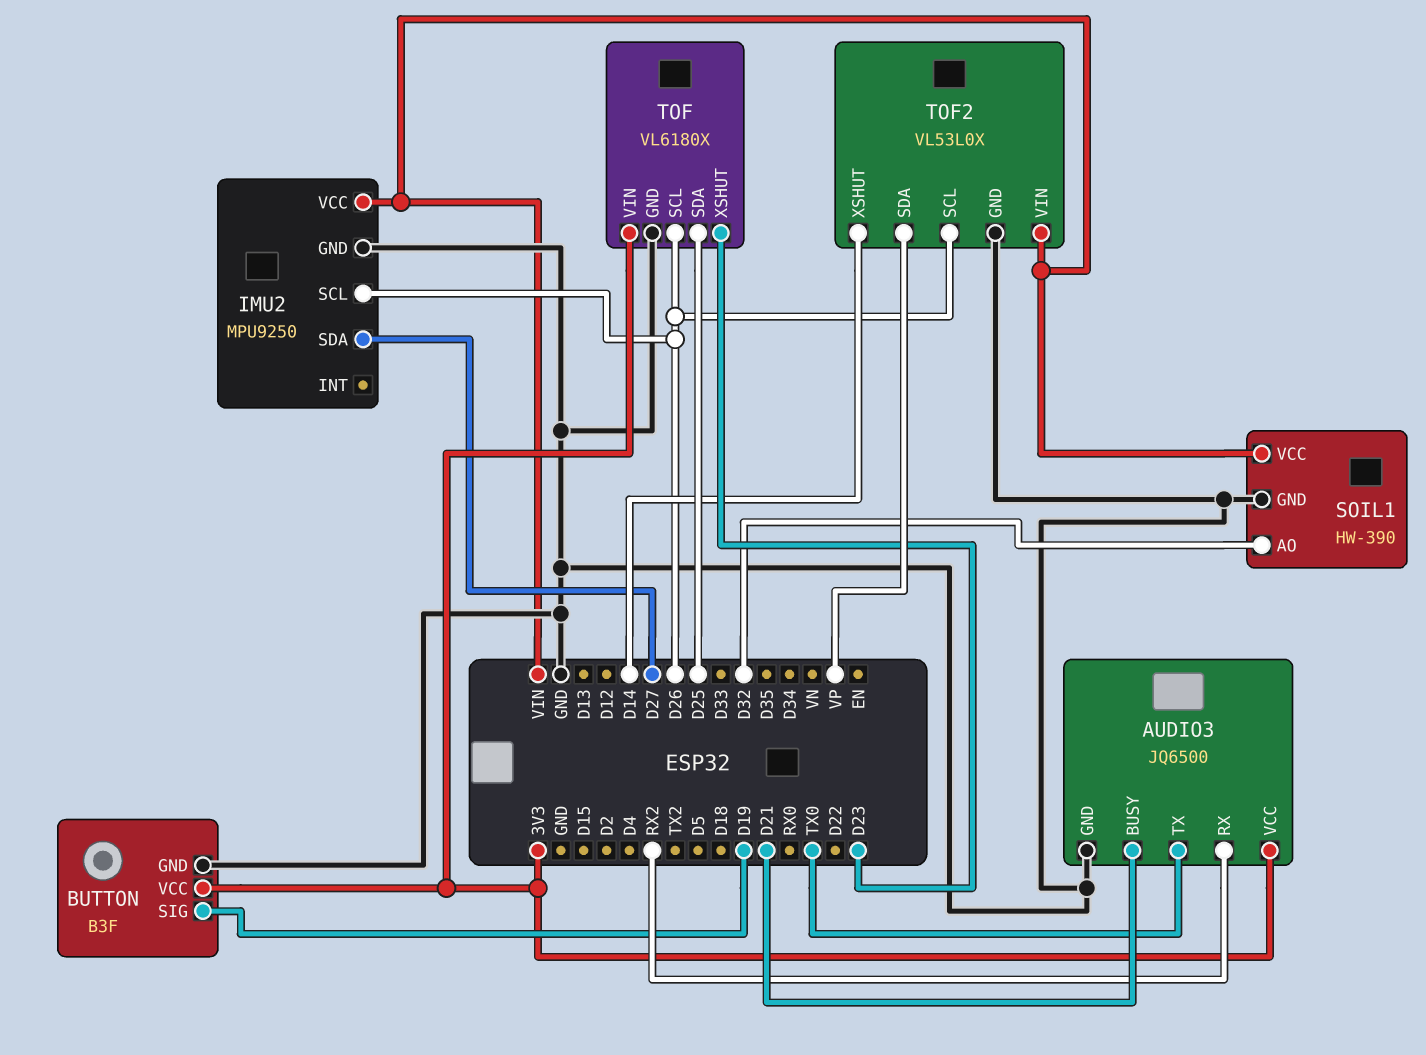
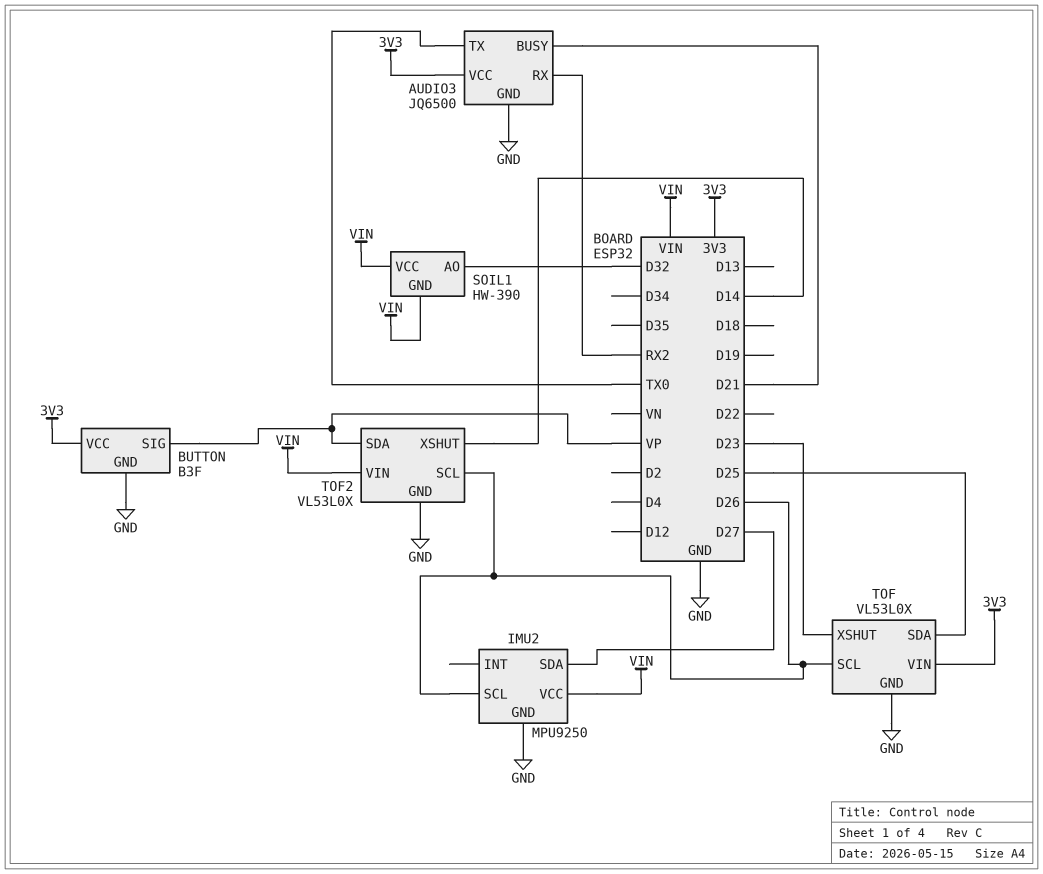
BUTTON pin SIG: D19 -> VP
SOIL1 pin GND: GND -> VIN
TOF: VL6180X -> VL53L0X

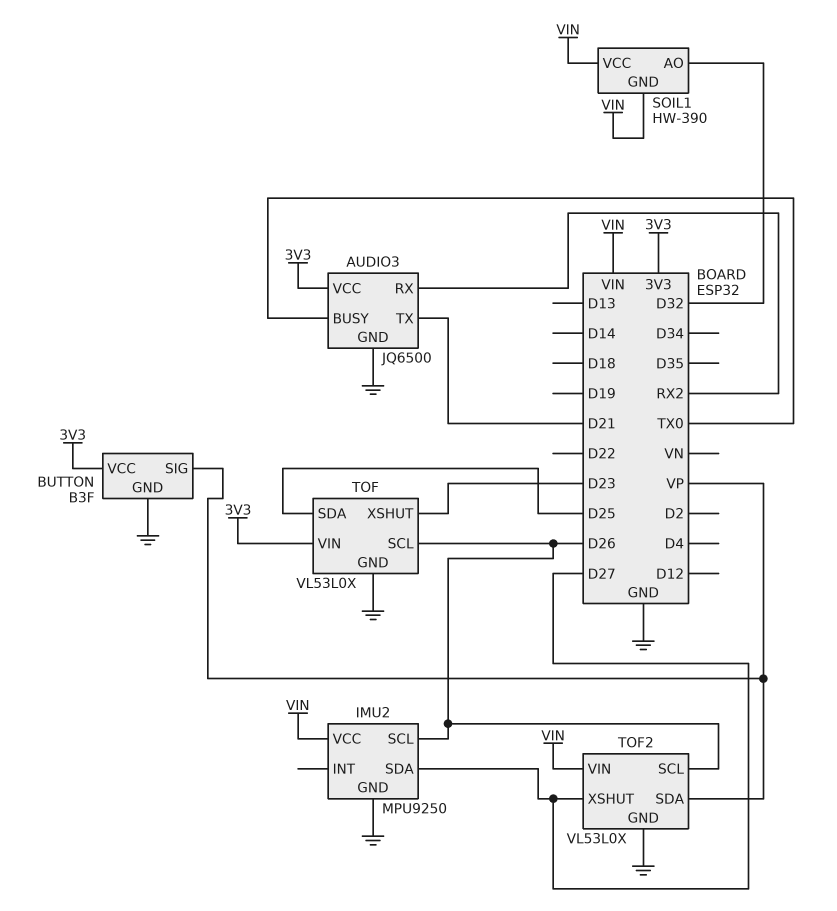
AUDIO3 pin BUSY: D21 -> TX0
AUDIO3 pin TX: TX0 -> D21
TOF2 pin XSHUT: D14 -> D27

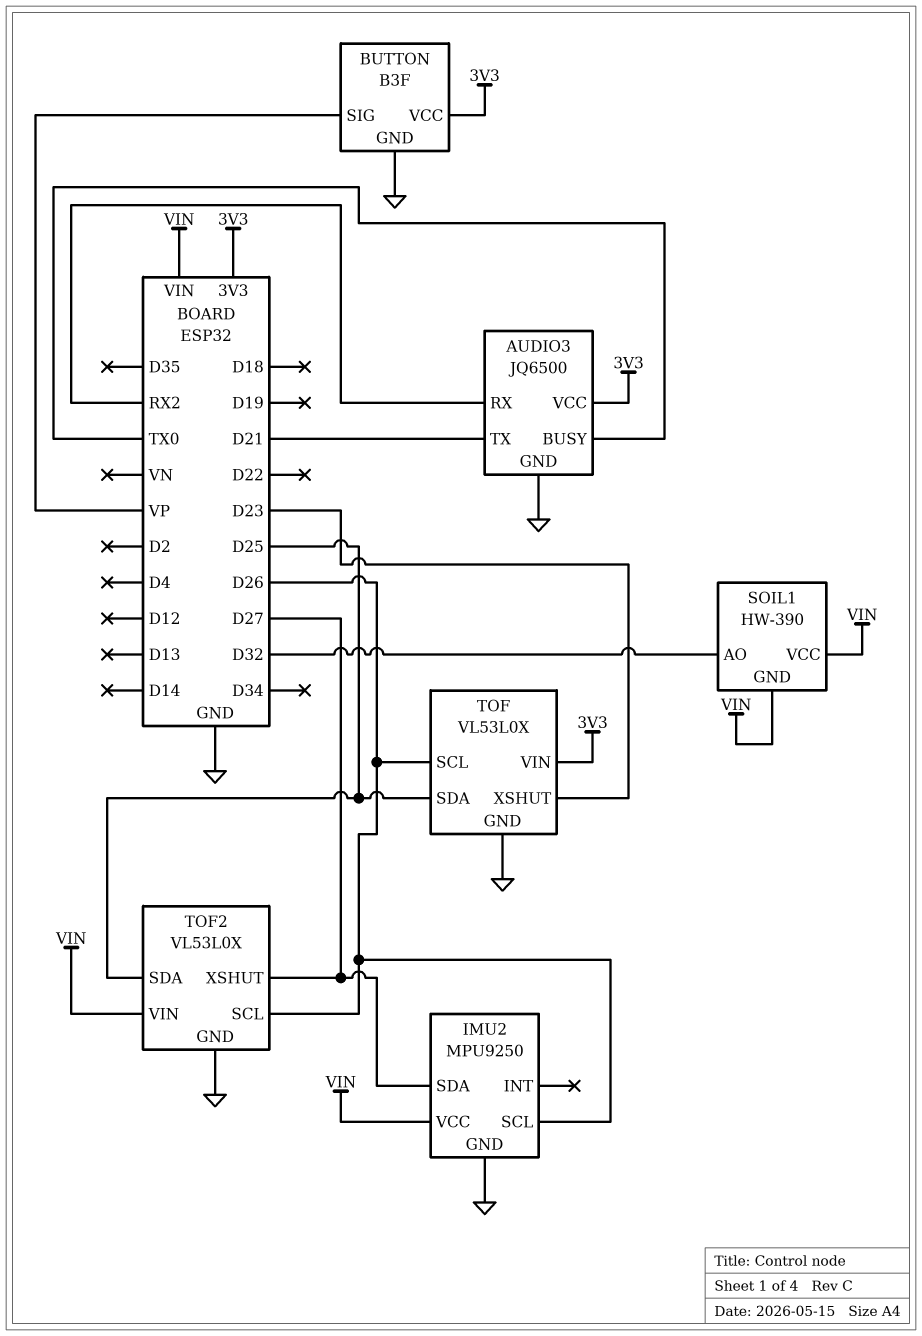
TOF2 pin SDA: VP -> D25

